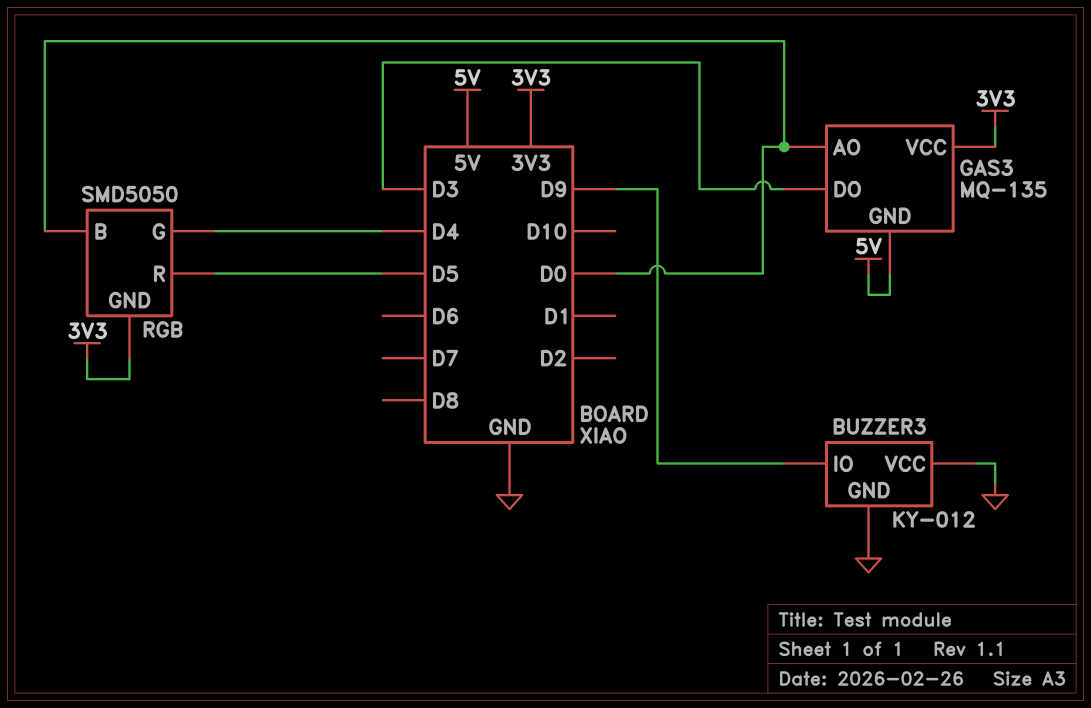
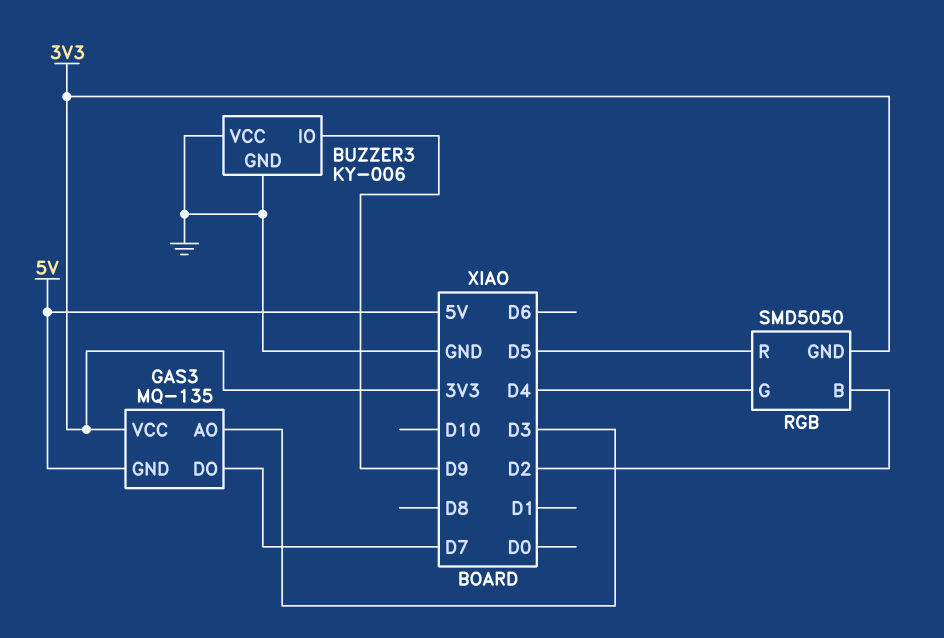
BUZZER3: KY-012 -> KY-006
GAS3 pin AO: D0 -> D3
GAS3 pin DO: D3 -> D7
RGB pin B: D0 -> D2

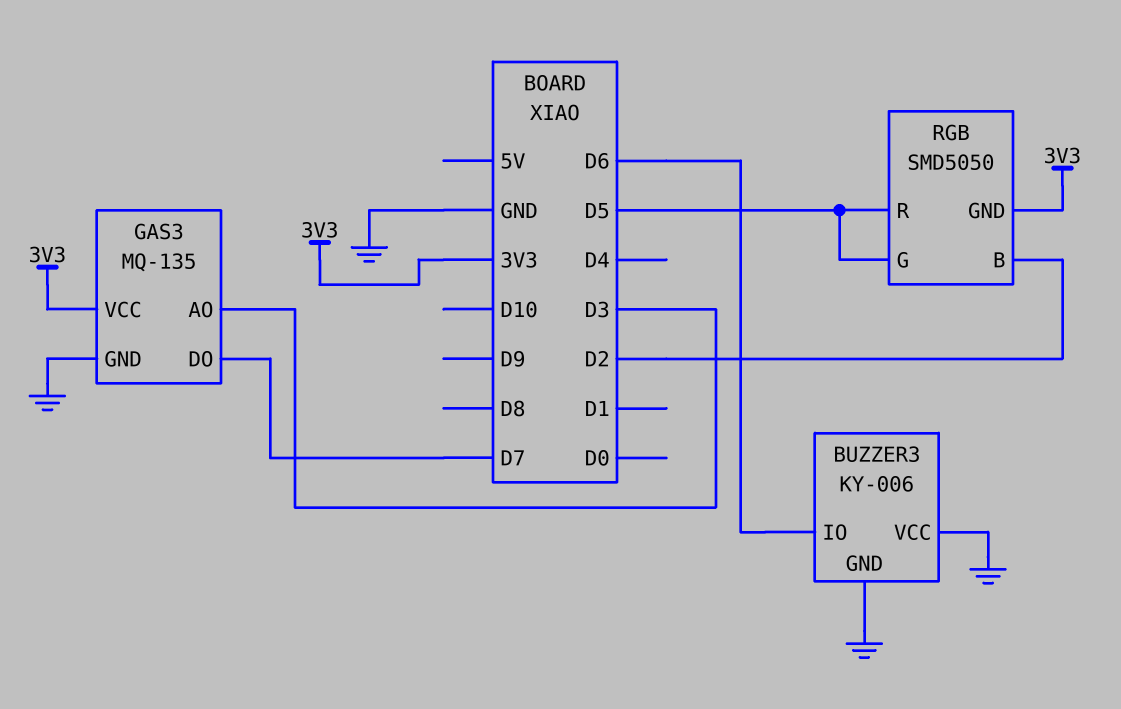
BUZZER3 pin IO: D9 -> D6
GAS3 pin GND: 5V -> GND
RGB pin G: D4 -> D5

